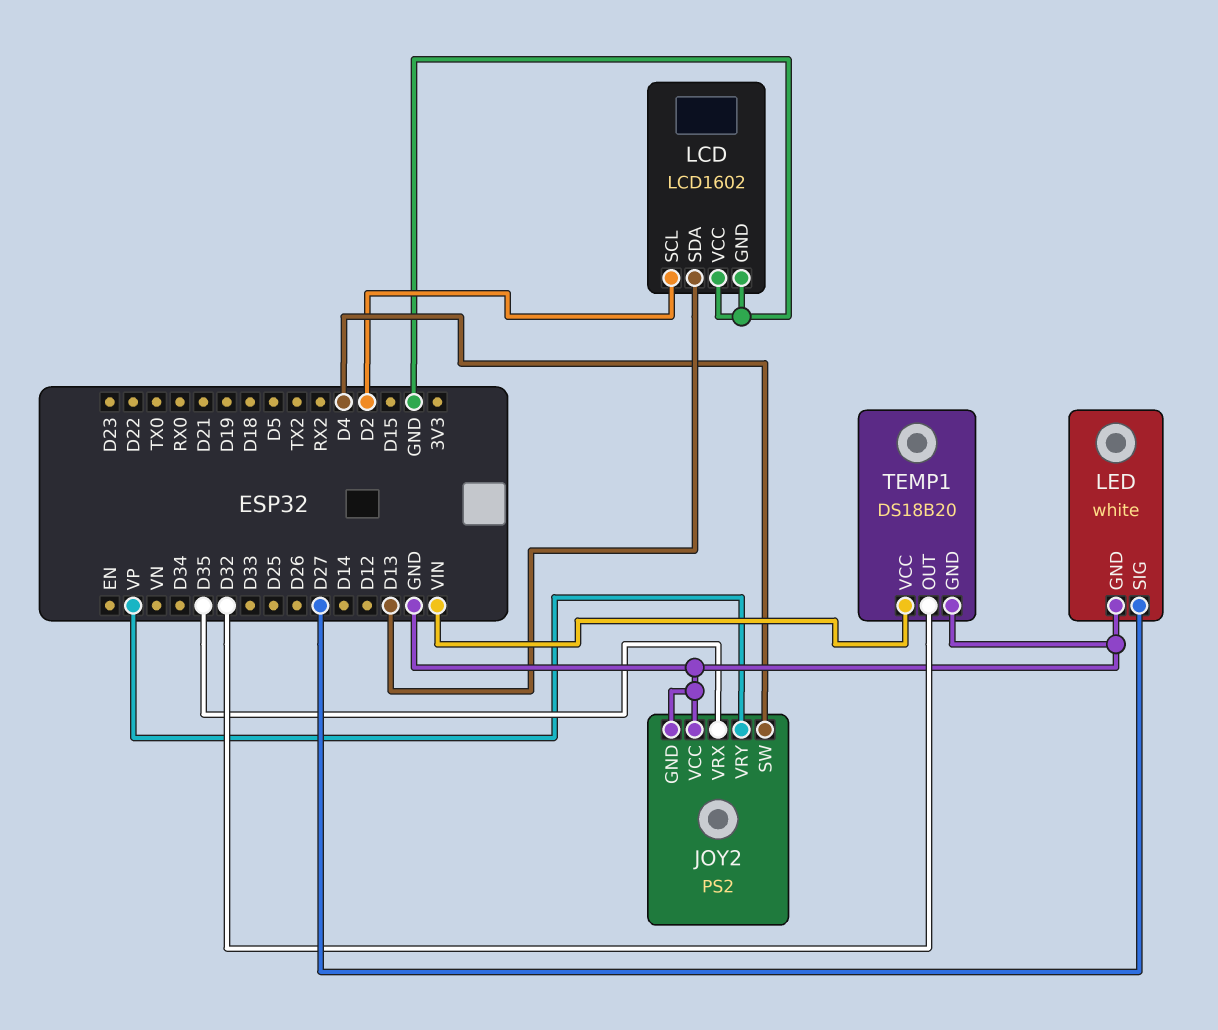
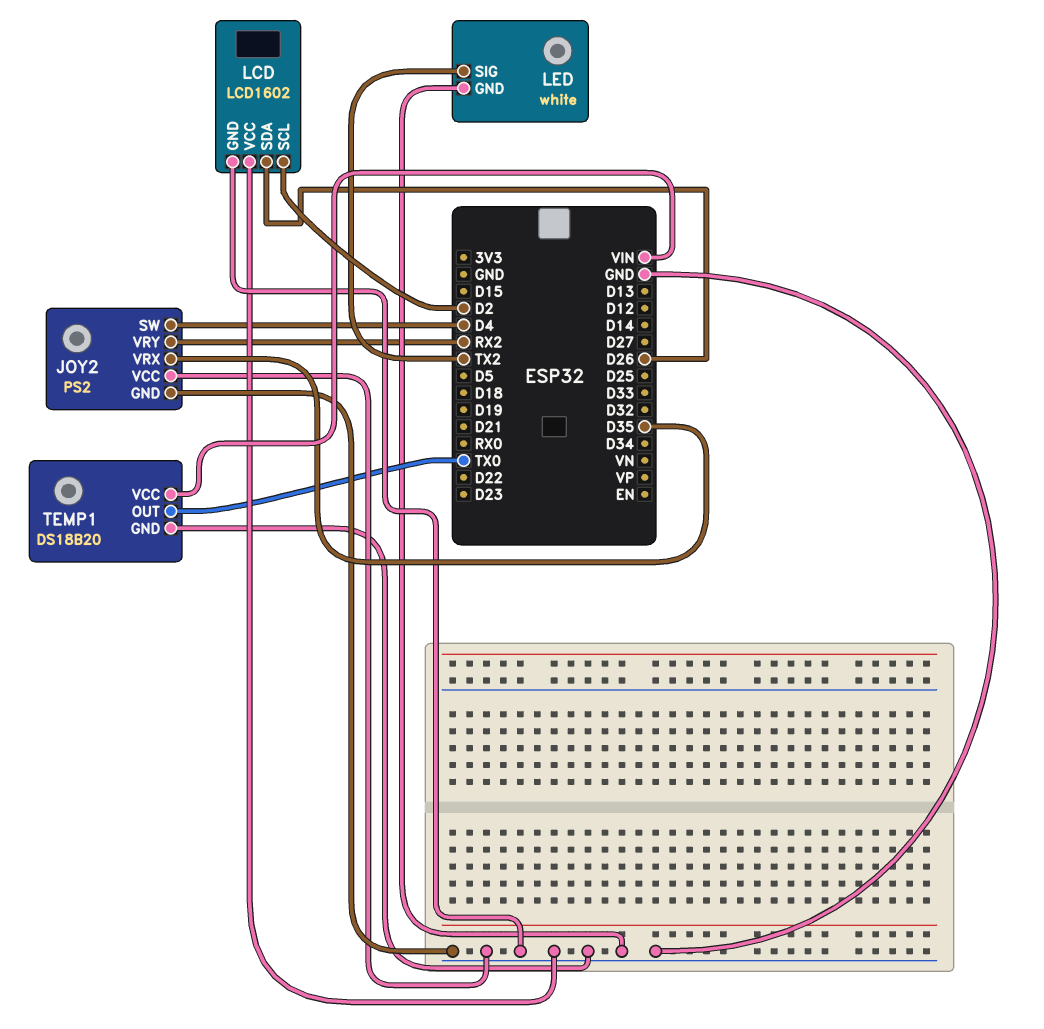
JOY2 pin VRY: VP -> RX2
LCD pin SDA: D13 -> D26
LED pin SIG: D27 -> TX2
TEMP1 pin OUT: D32 -> TX0

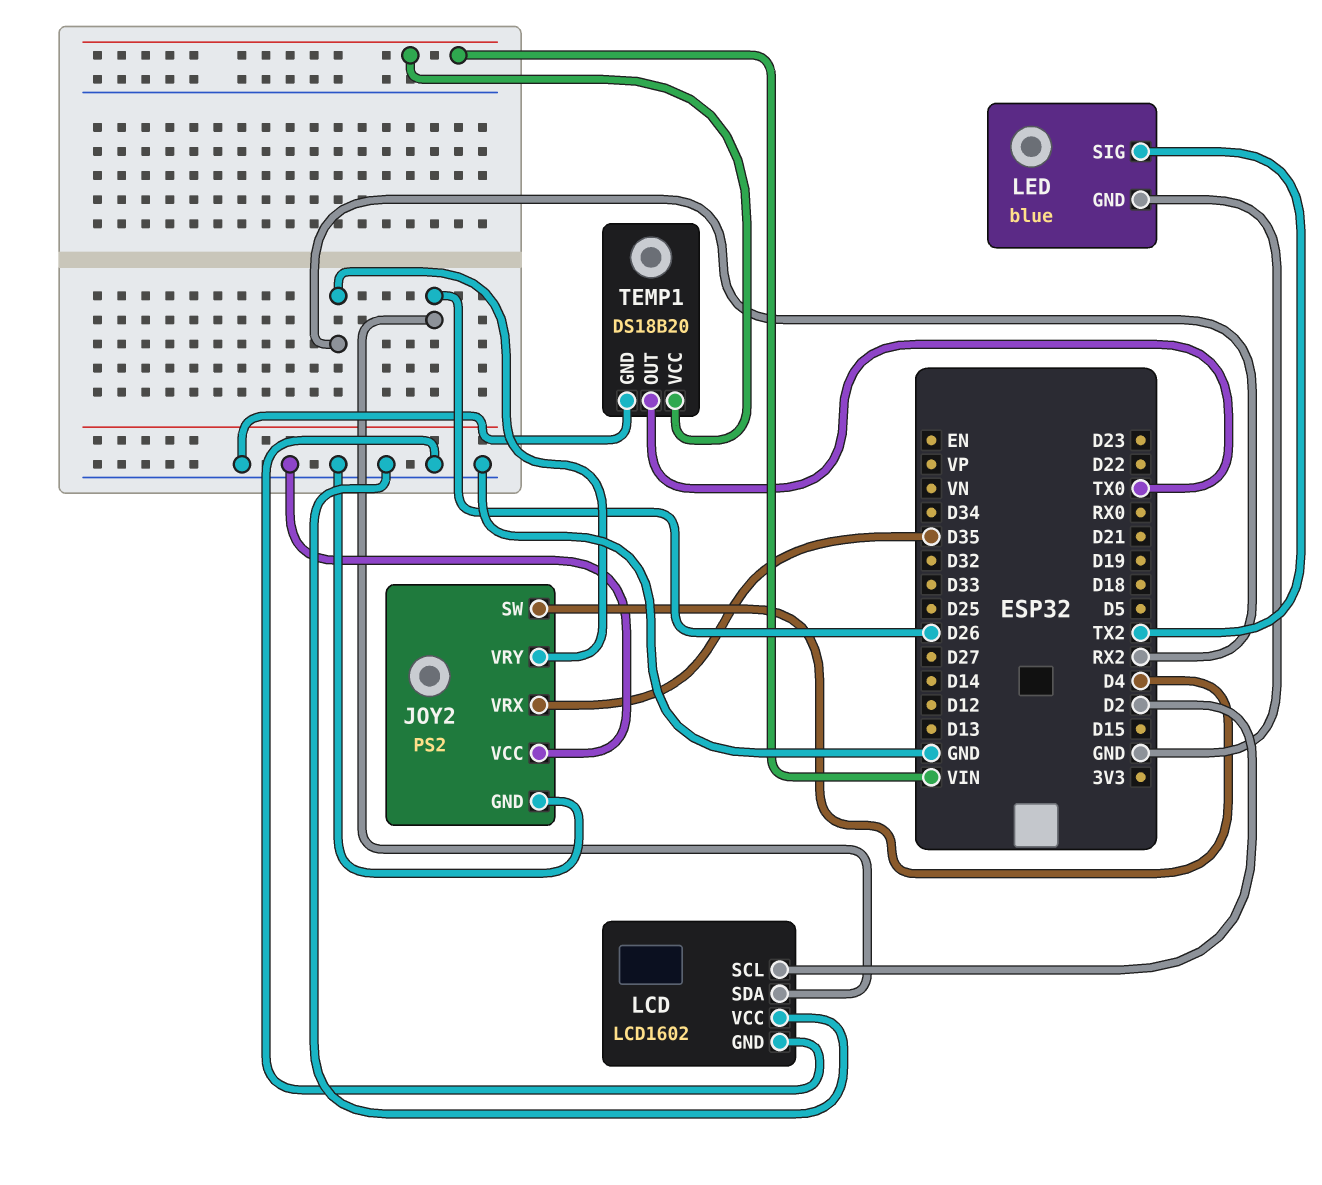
LED: white -> blue

